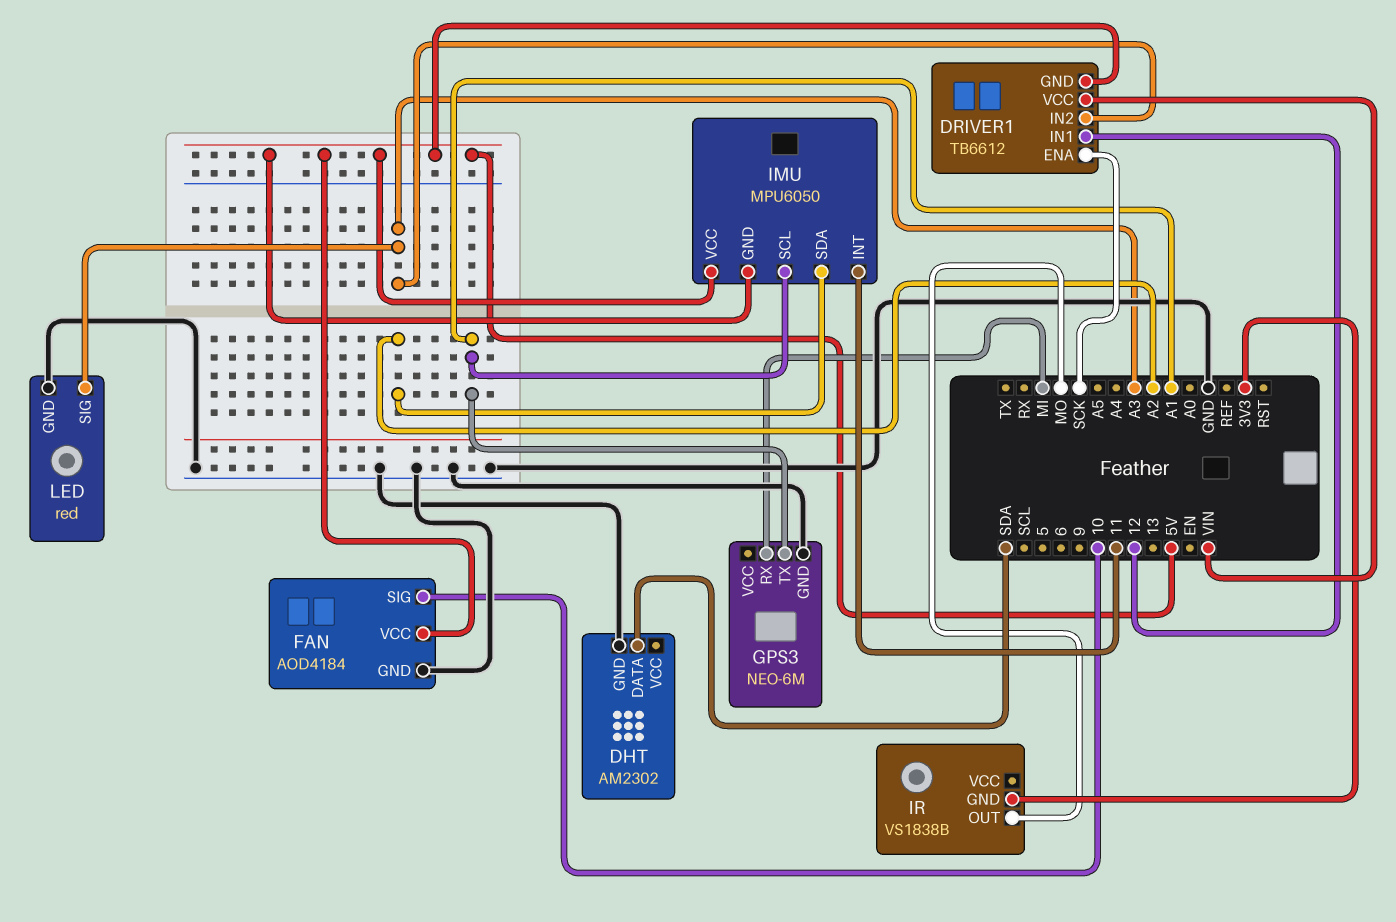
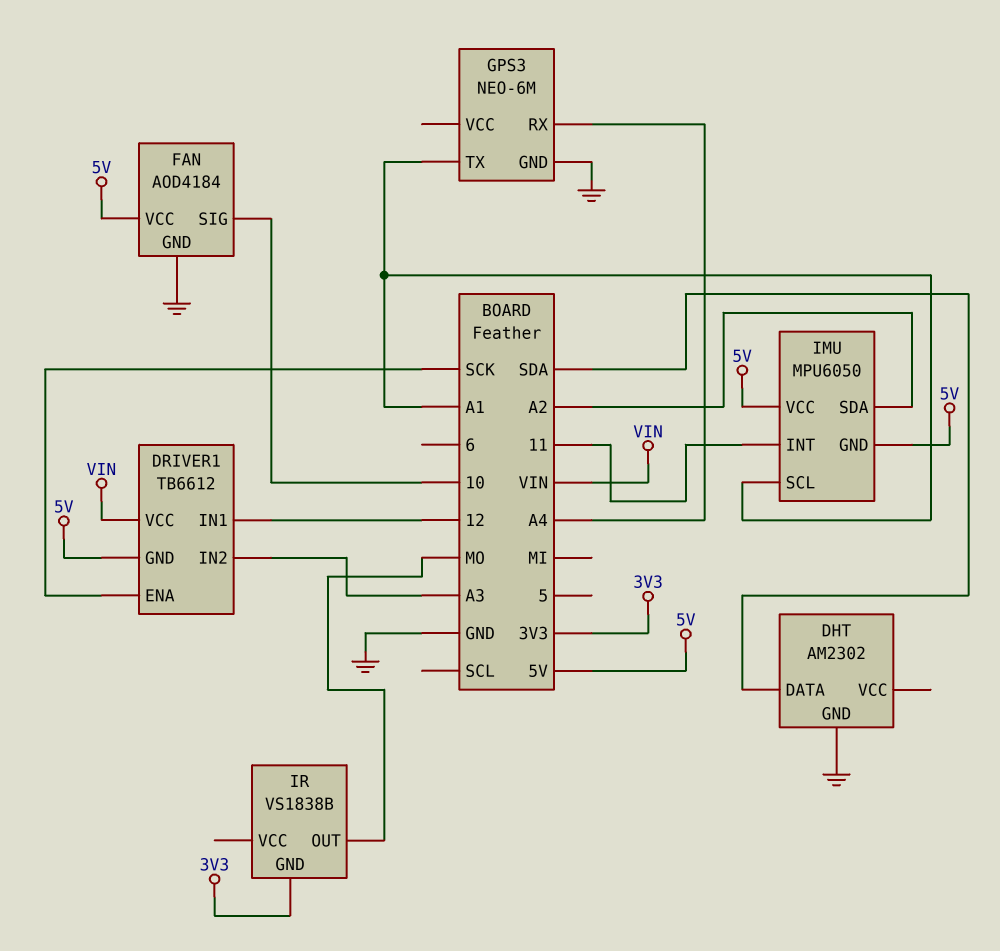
GPS3 pin RX: MI -> A4
LED: red -> none
LED pin GND: GND -> none
LED pin SIG: A3 -> none

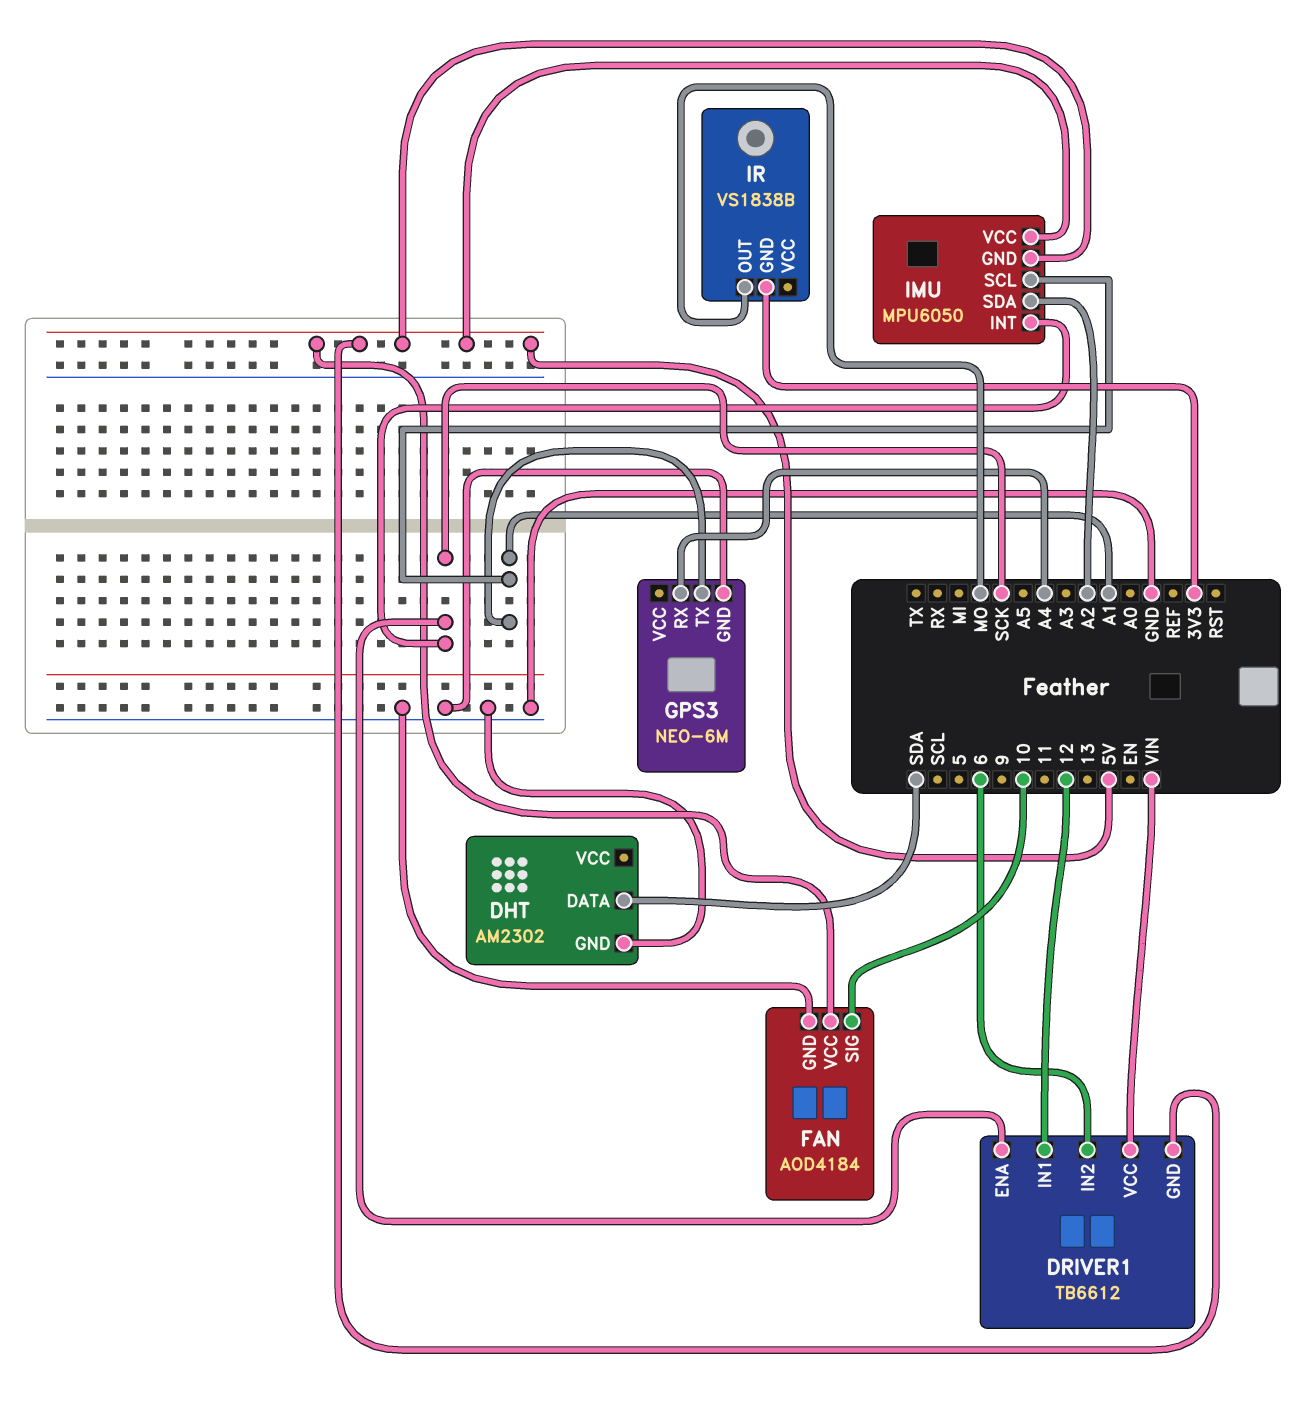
DRIVER1 pin IN2: A3 -> 6
IMU pin INT: 11 -> SCK

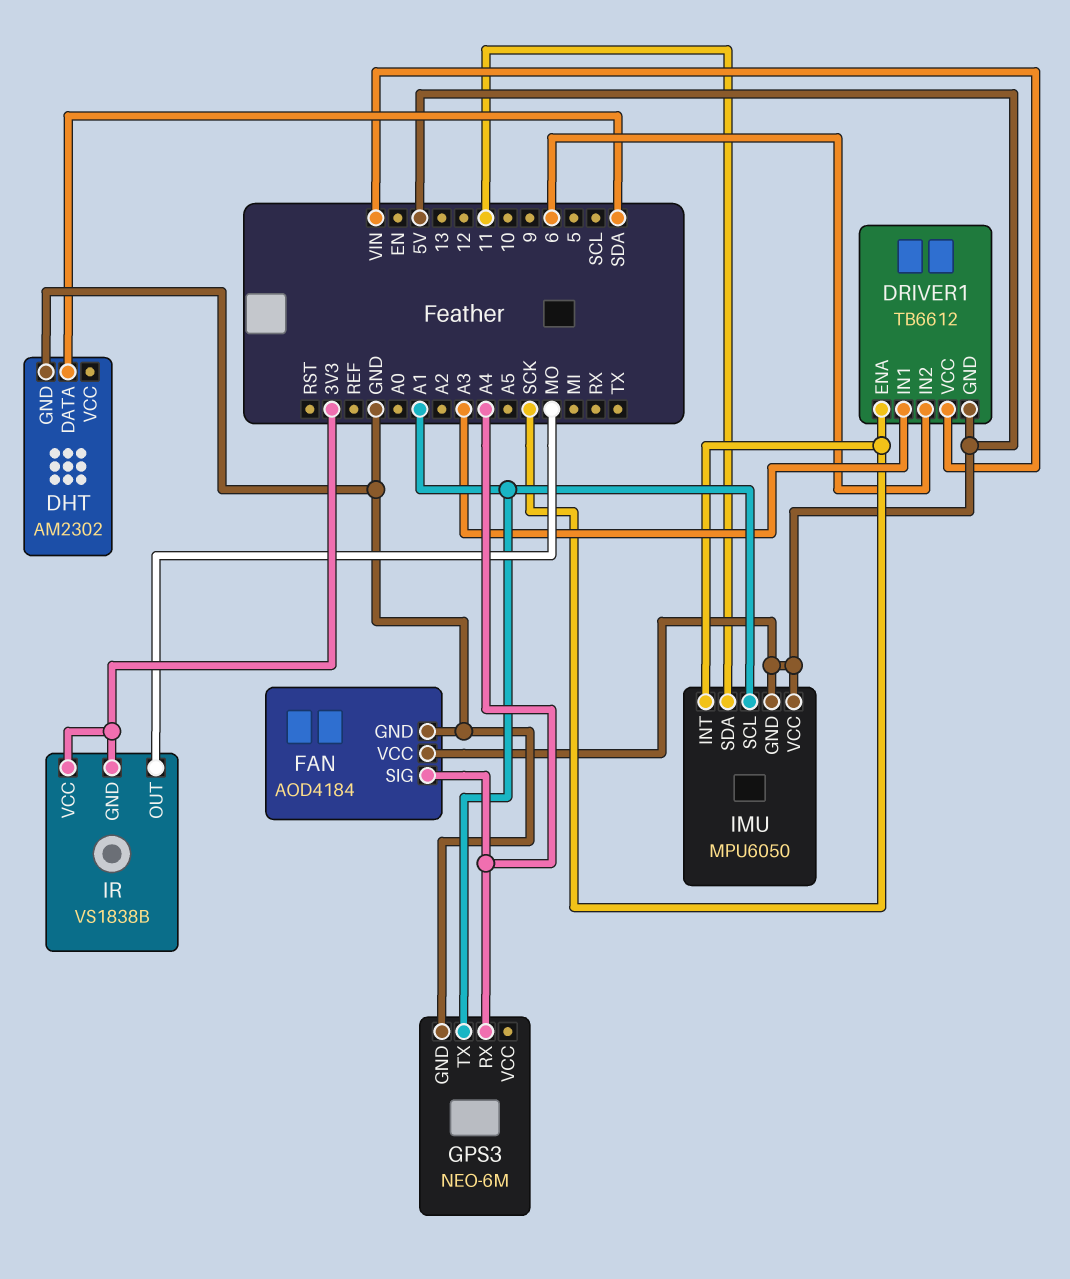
DRIVER1 pin IN1: 12 -> A3
FAN pin SIG: 10 -> A4
IMU pin SDA: A2 -> 11
IR pin VCC: none -> 3V3

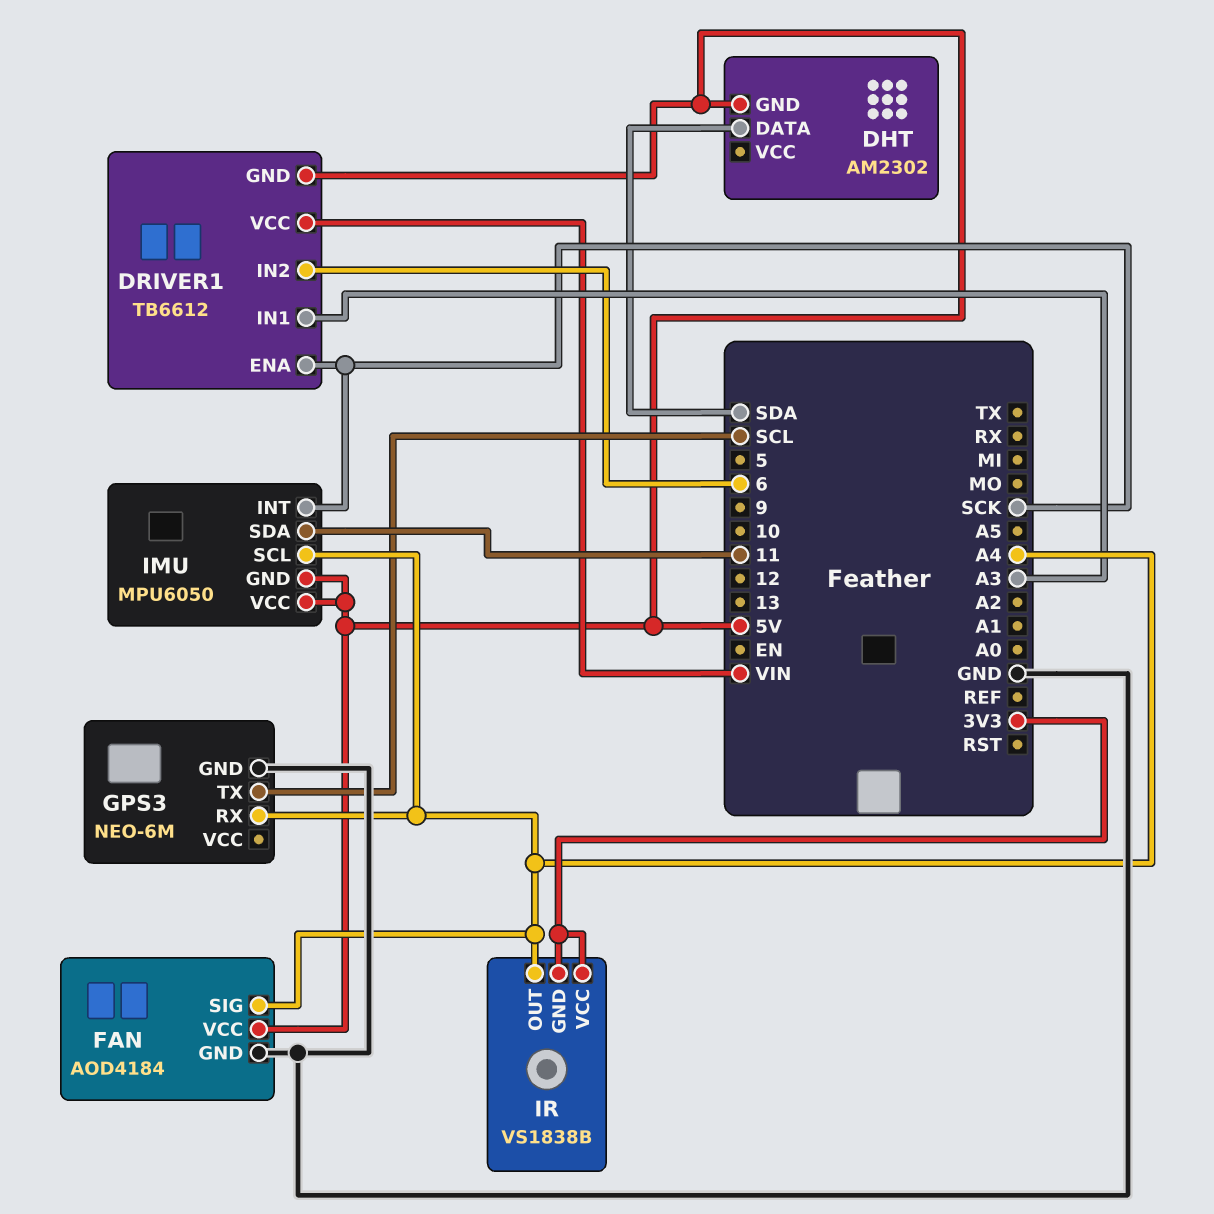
DHT pin GND: GND -> 5V
GPS3 pin TX: A1 -> SCL
IMU pin SCL: A1 -> A4
IR pin OUT: MO -> A4

